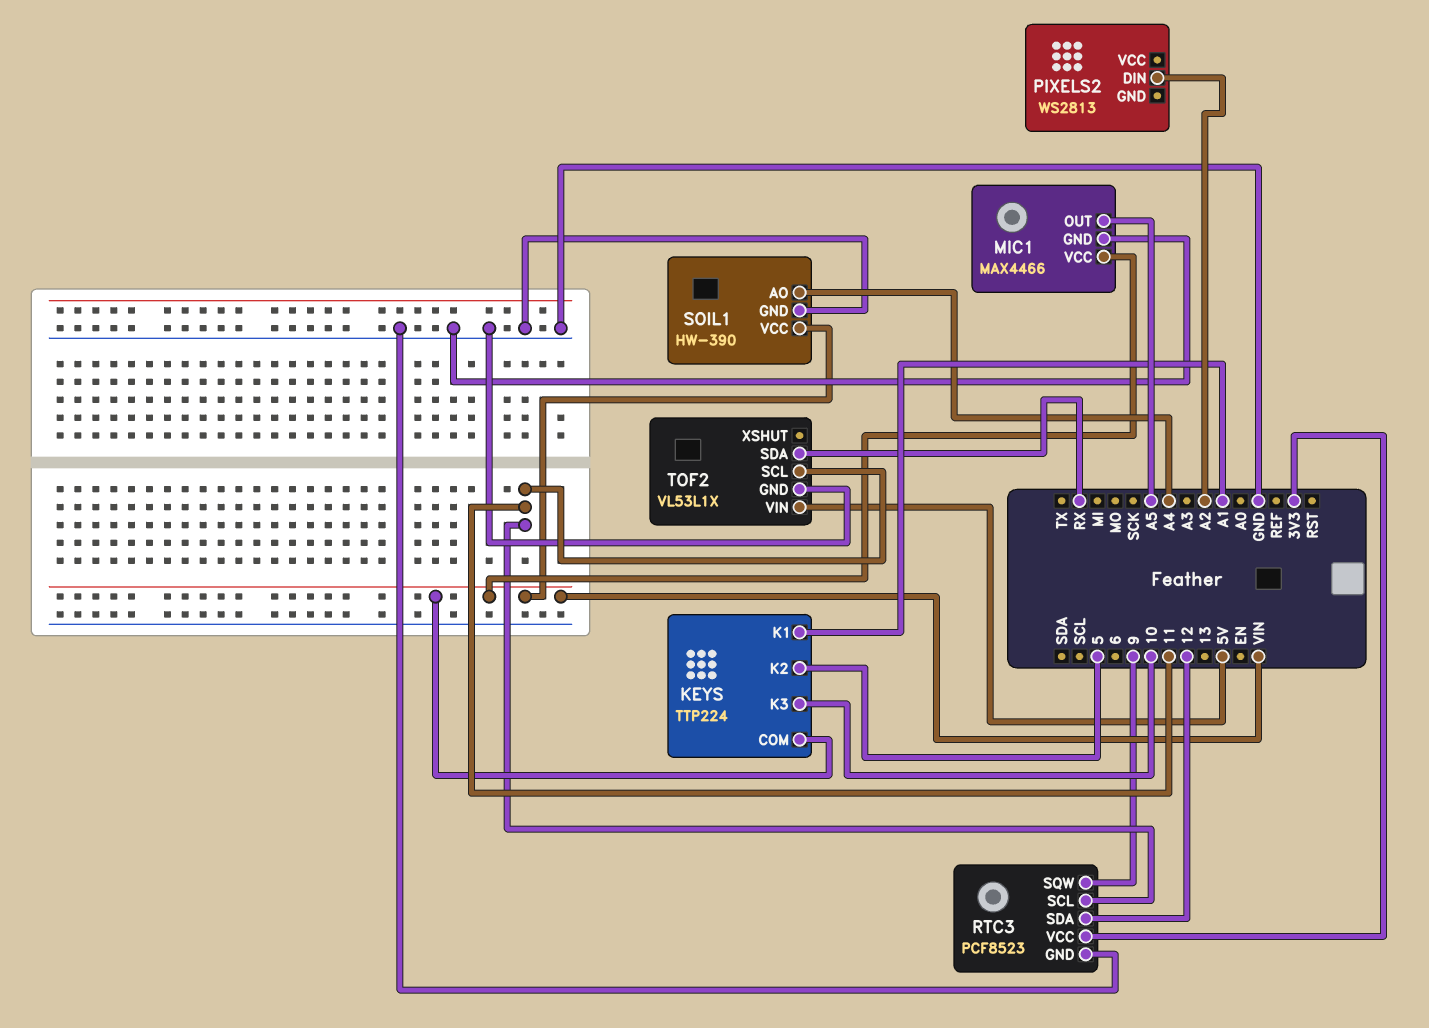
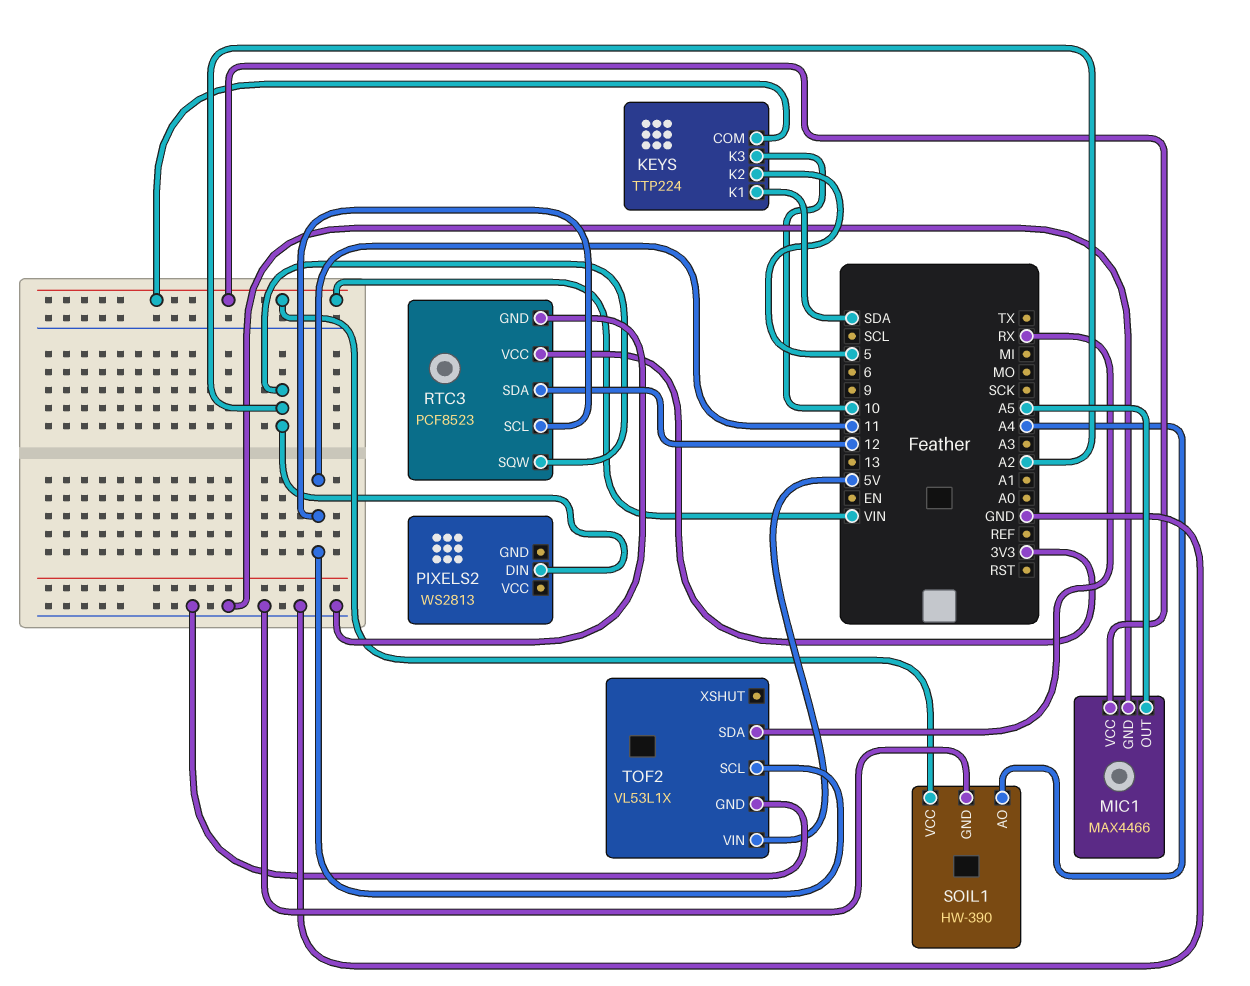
KEYS pin K1: A1 -> SDA
RTC3 pin SQW: 9 -> A2

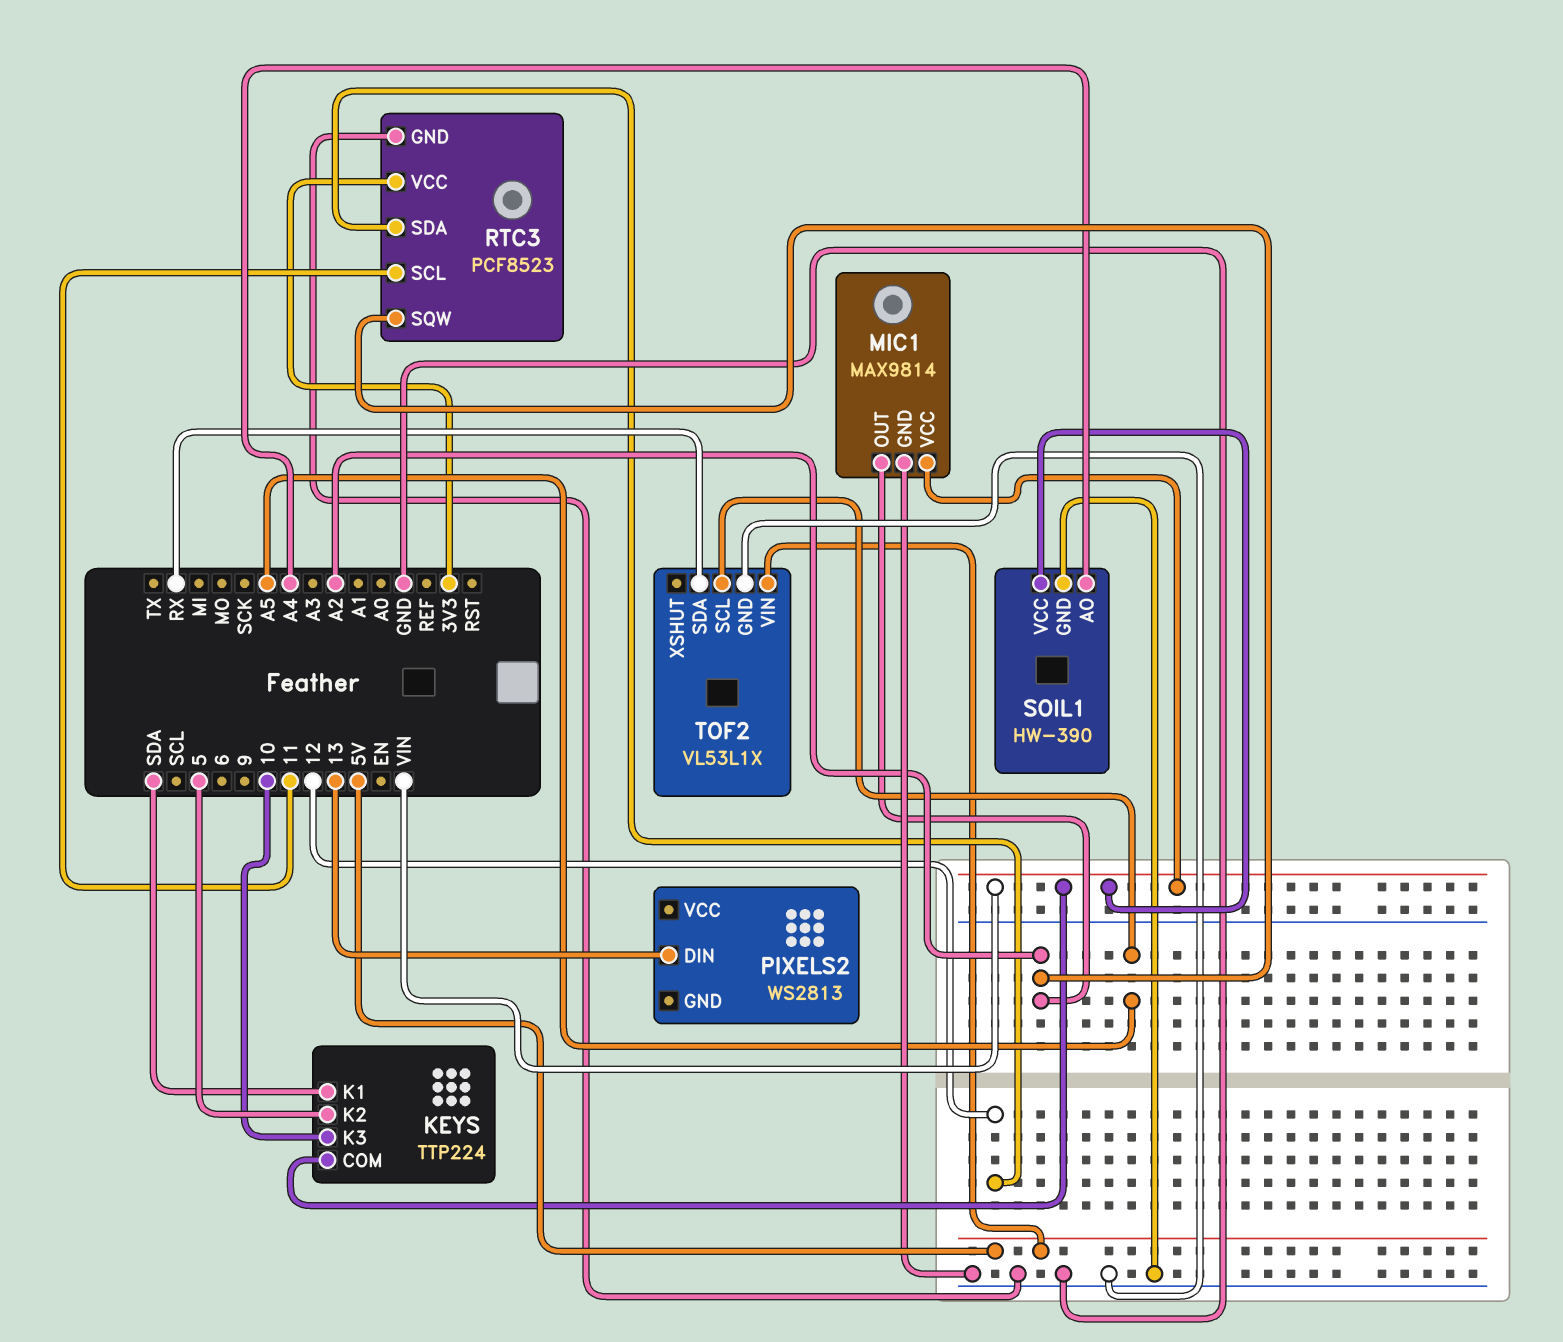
MIC1: MAX4466 -> MAX9814
MIC1 pin OUT: A5 -> A2
PIXELS2 pin DIN: A2 -> 13
TOF2 pin SCL: 11 -> A5

